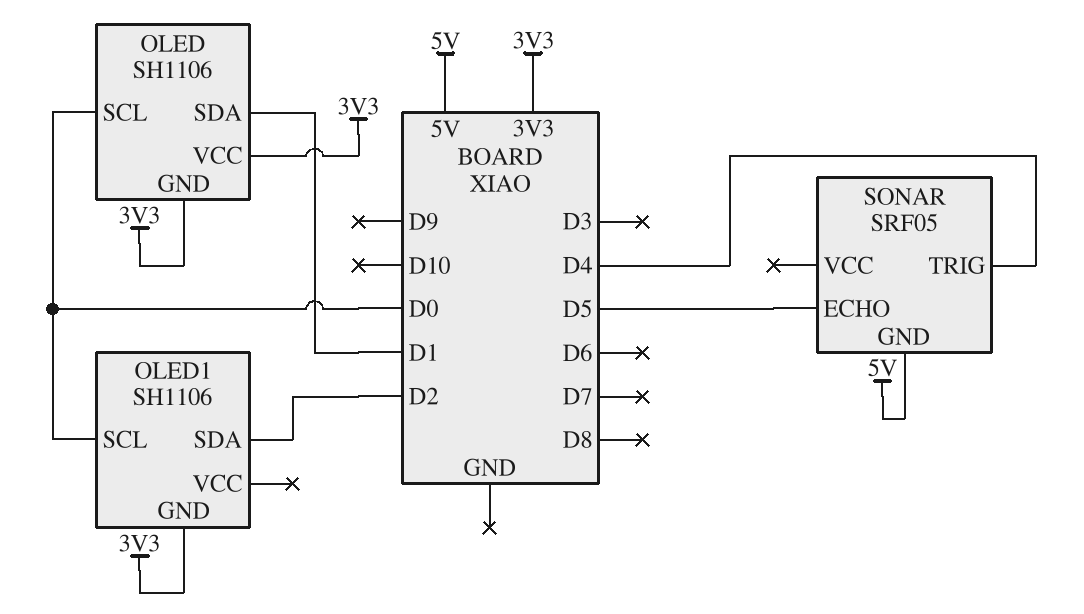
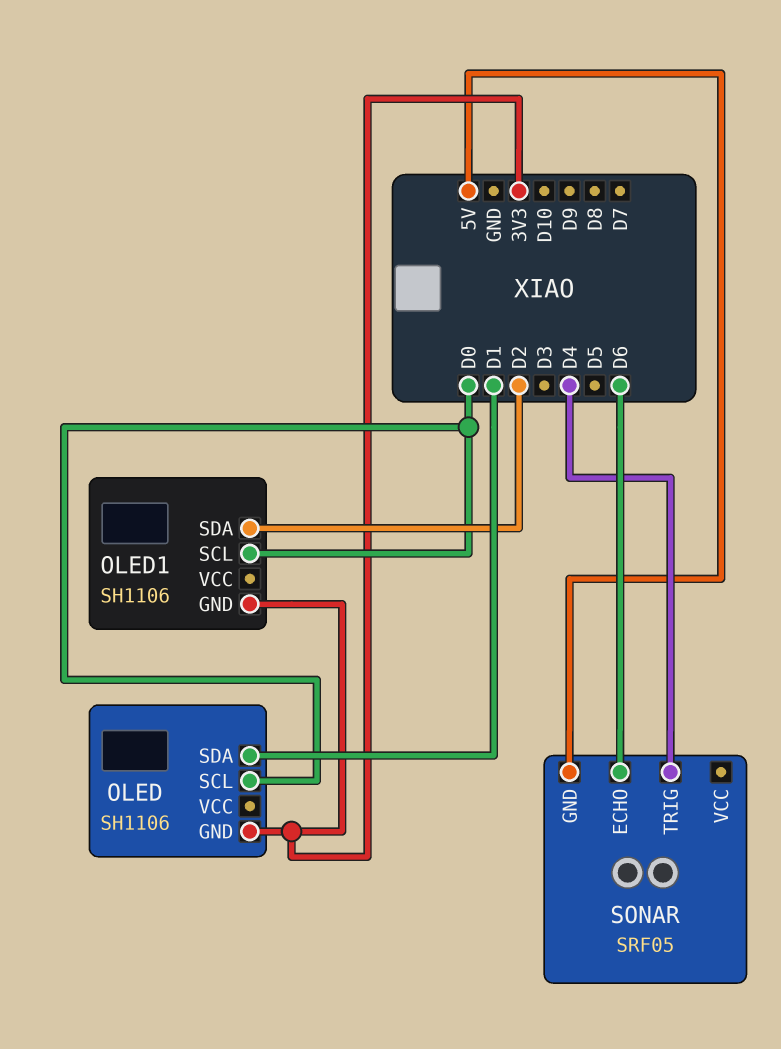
OLED pin VCC: 3V3 -> none
SONAR pin ECHO: D5 -> D6

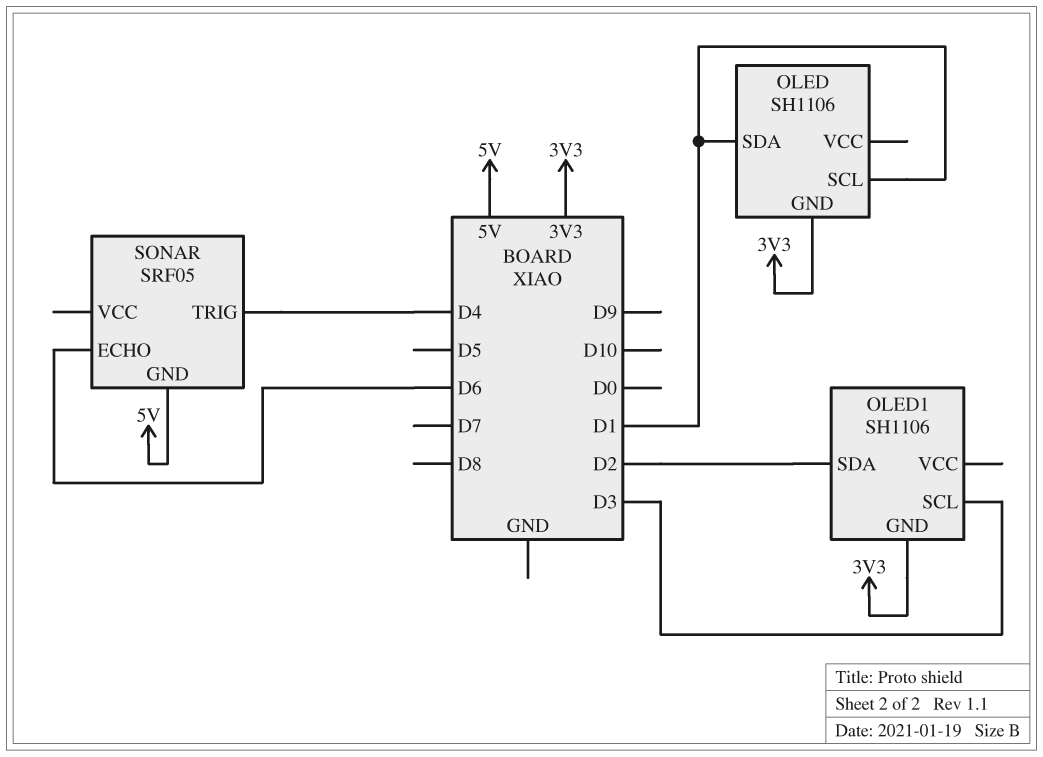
OLED pin SCL: D0 -> D1
OLED1 pin SCL: D0 -> D3

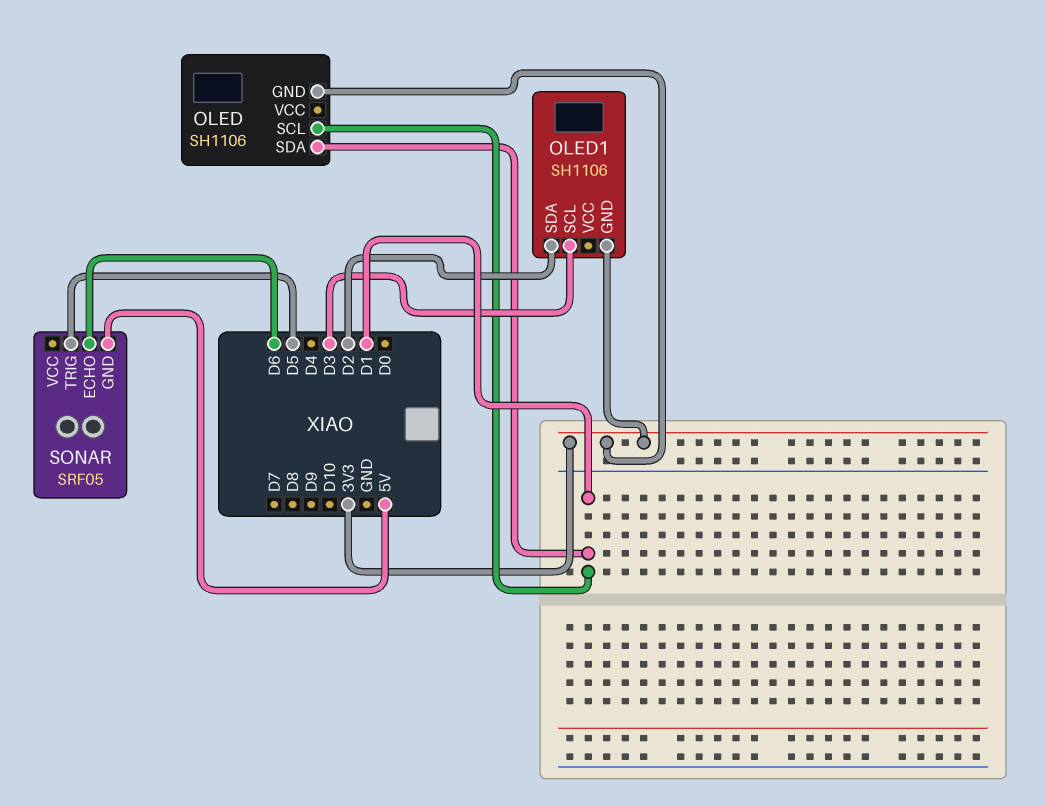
SONAR pin TRIG: D4 -> D5

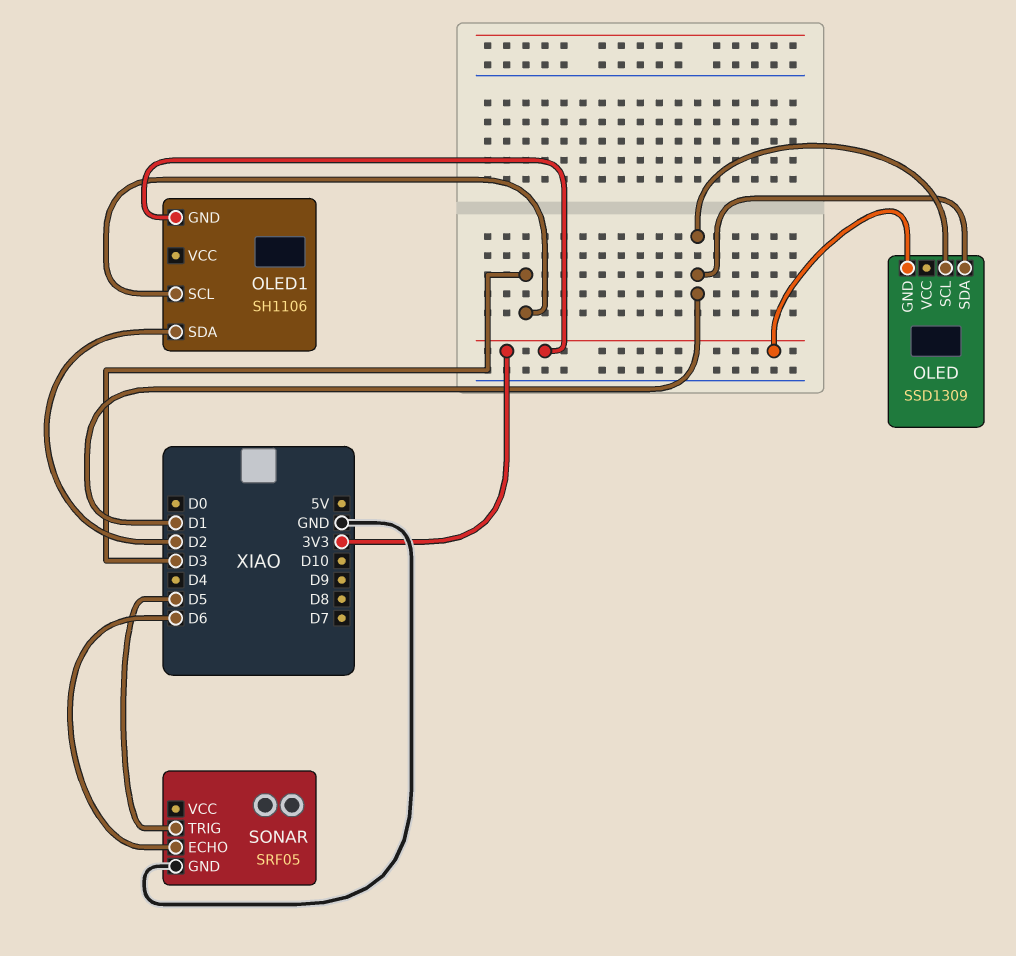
OLED: SH1106 -> SSD1309
SONAR pin GND: 5V -> GND

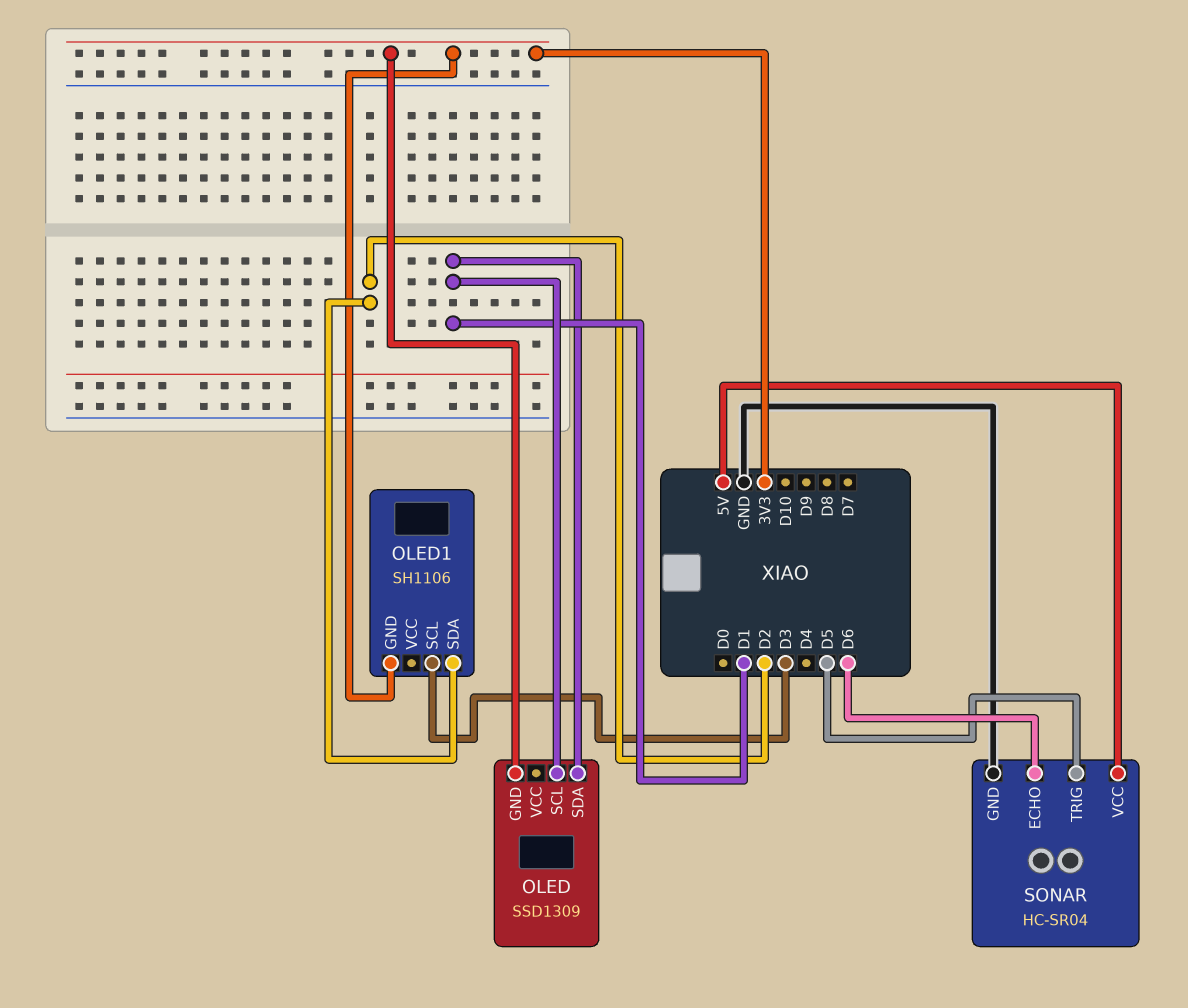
SONAR: SRF05 -> HC-SR04
SONAR pin VCC: none -> 5V

